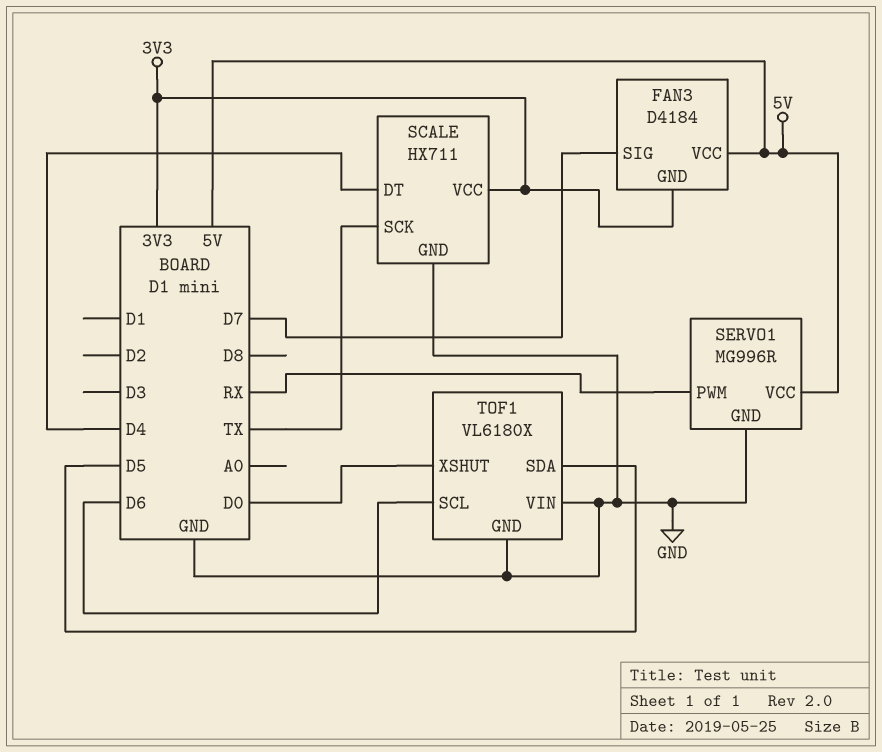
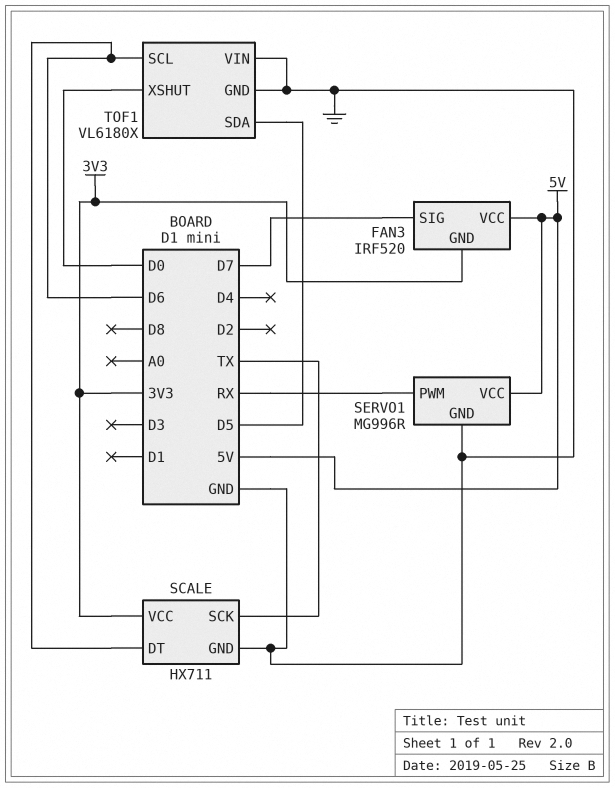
FAN3: D4184 -> IRF520
SCALE pin DT: D4 -> D6

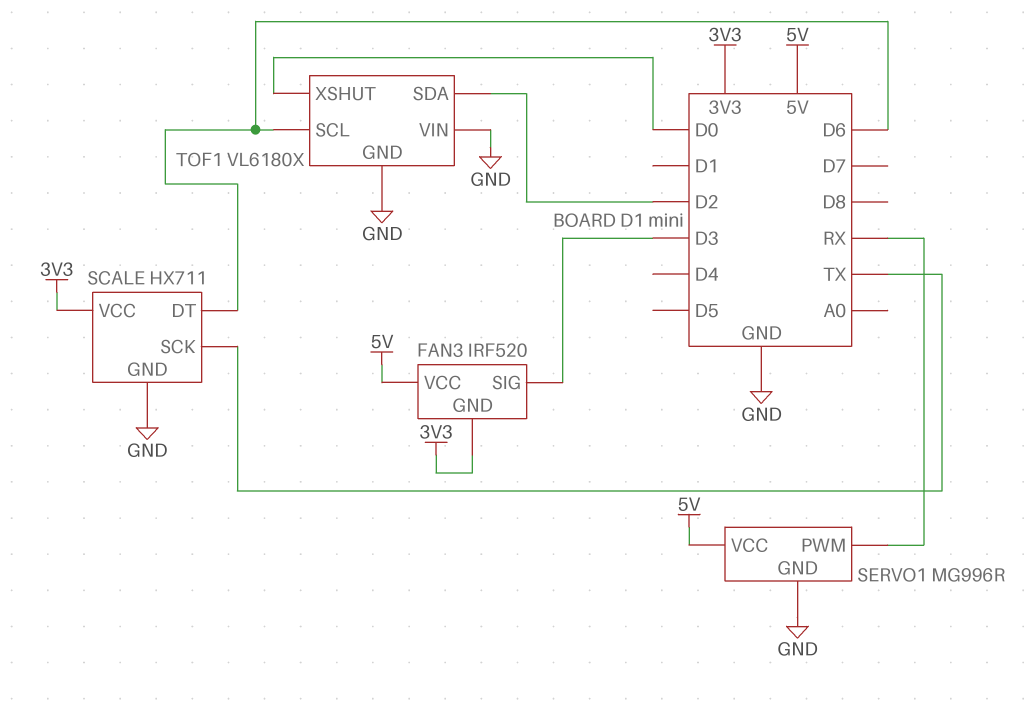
FAN3 pin SIG: D7 -> D3
TOF1 pin SDA: D5 -> D2

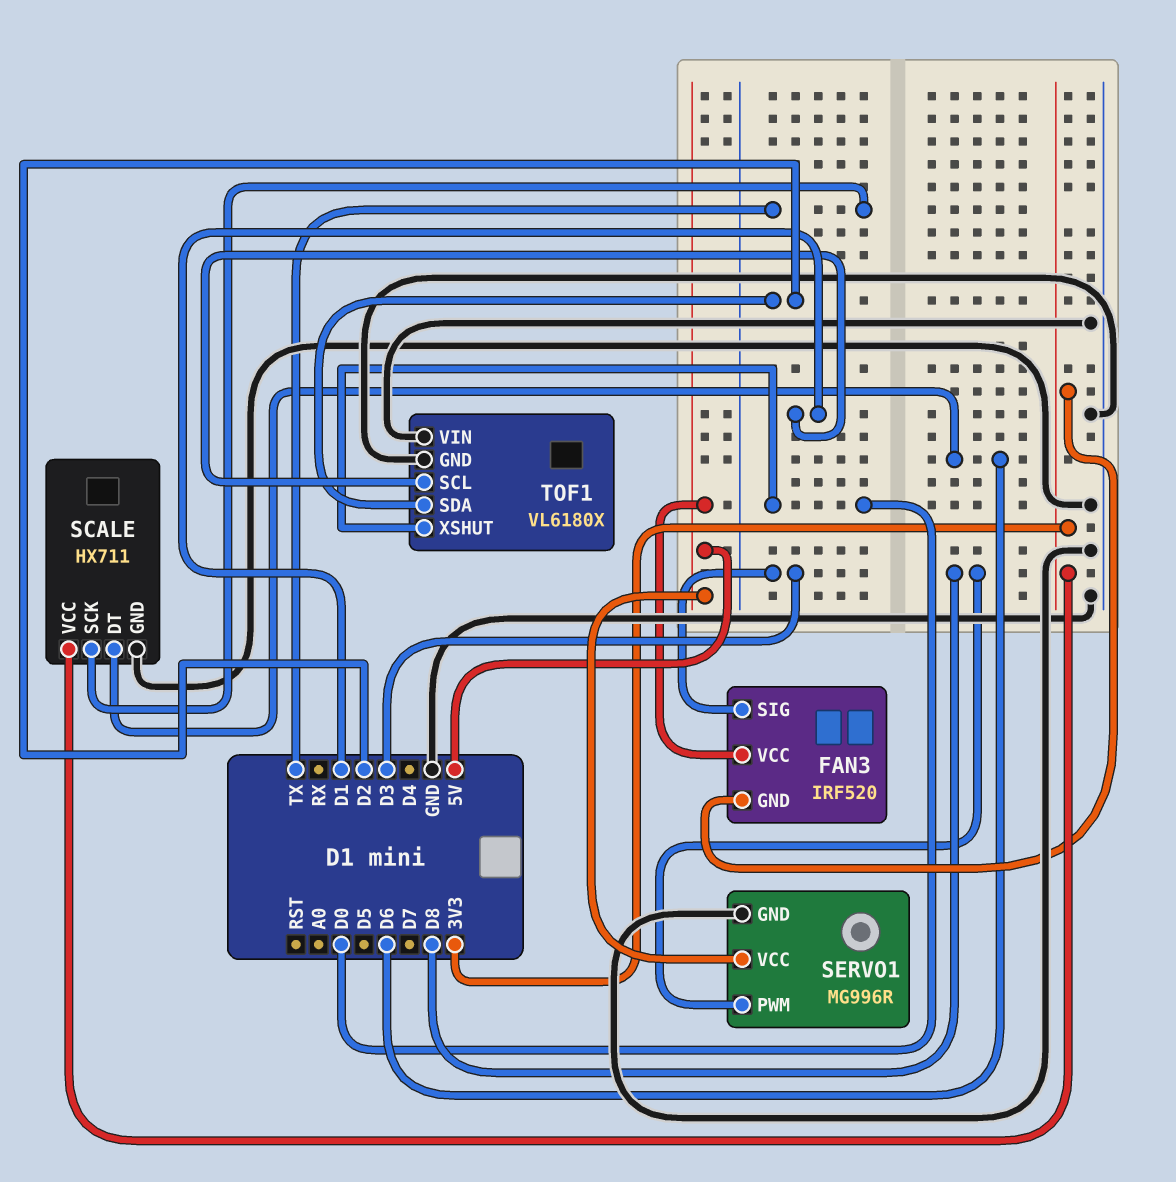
SERVO1 pin PWM: RX -> D8
TOF1 pin SCL: D6 -> D1

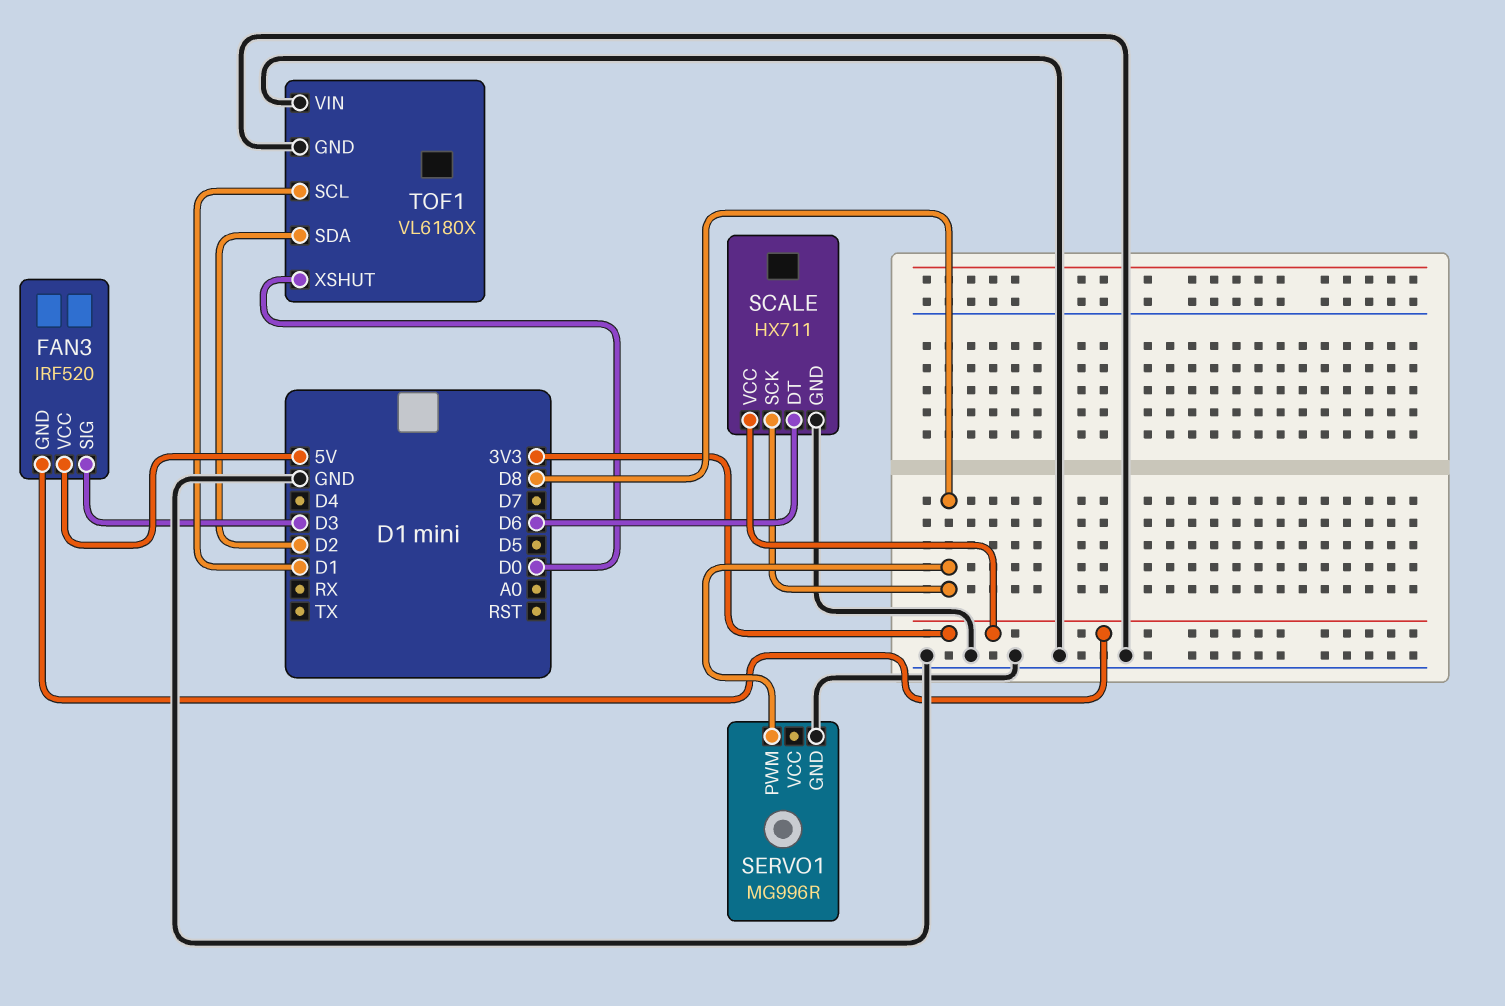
SCALE pin SCK: TX -> D8
SERVO1 pin VCC: 5V -> none

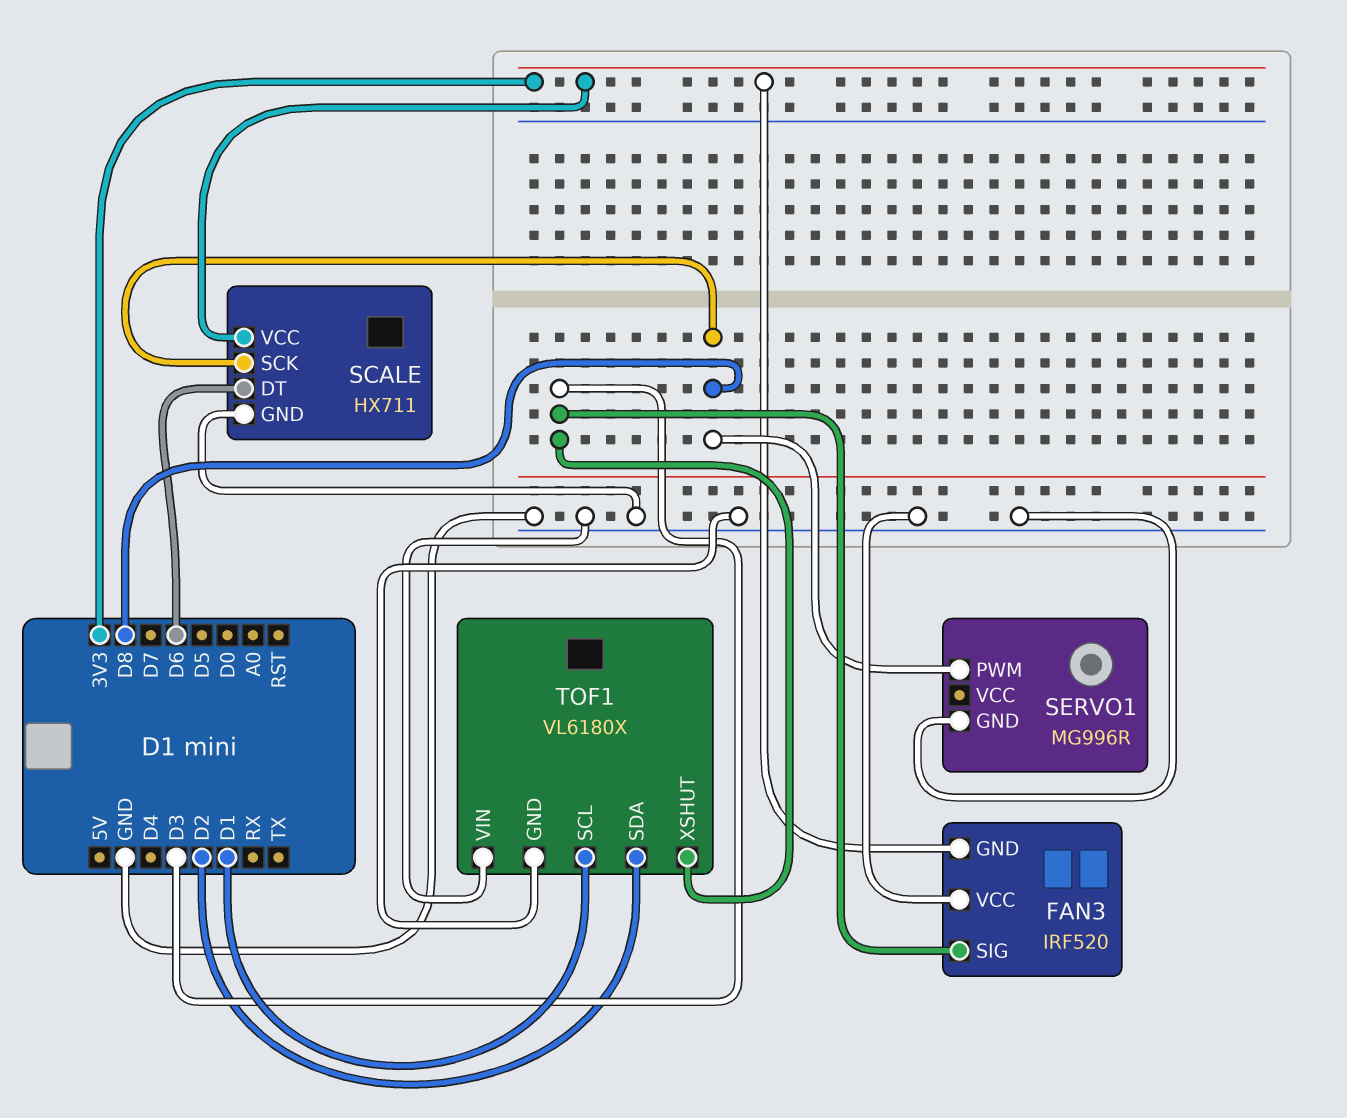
FAN3 pin VCC: 5V -> GND
TOF1 pin XSHUT: D0 -> D3

